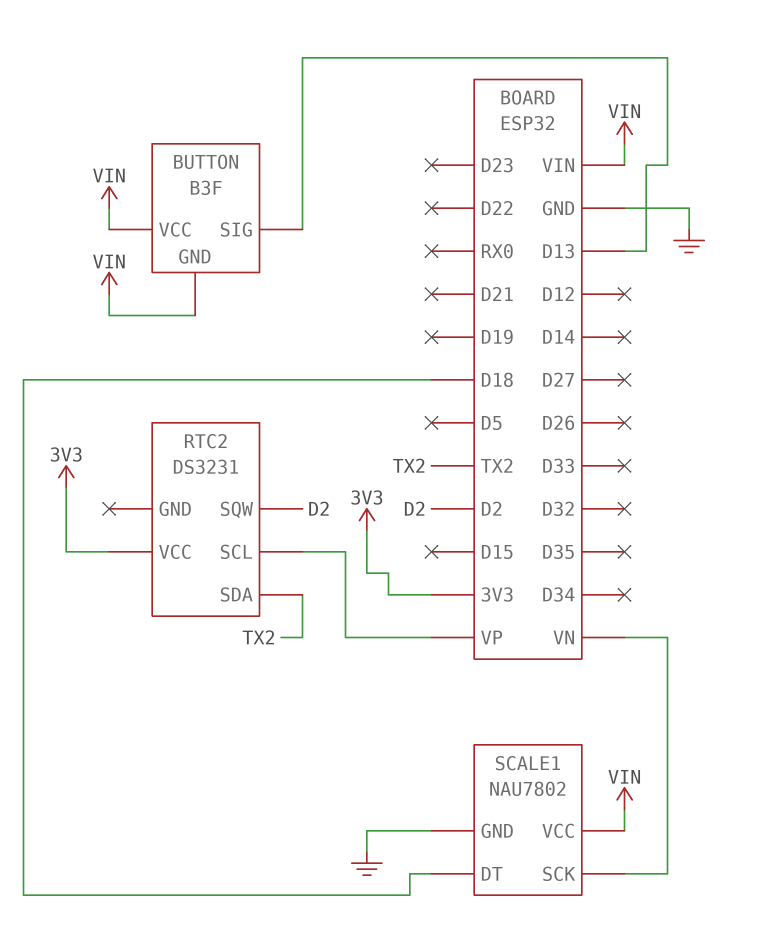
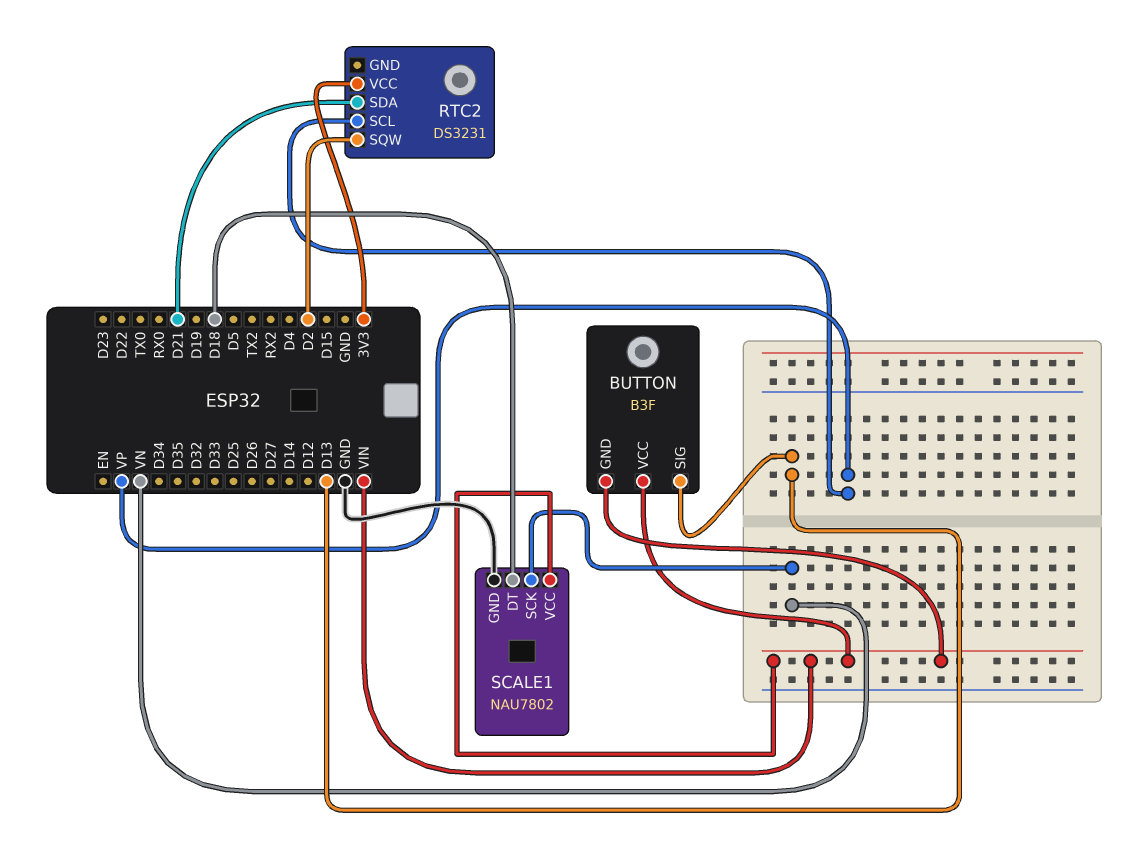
RTC2 pin SDA: TX2 -> D21

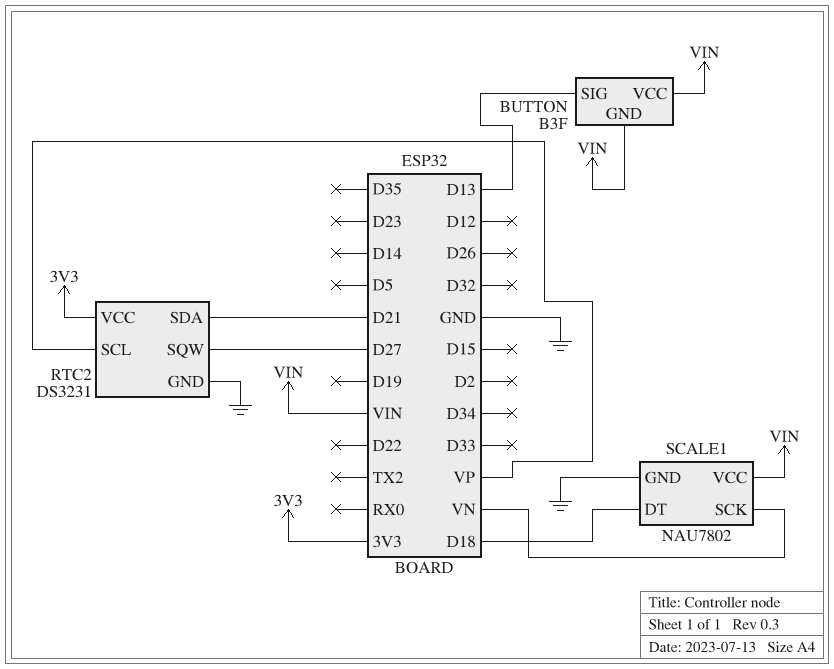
RTC2 pin GND: none -> GND
RTC2 pin SQW: D2 -> D27

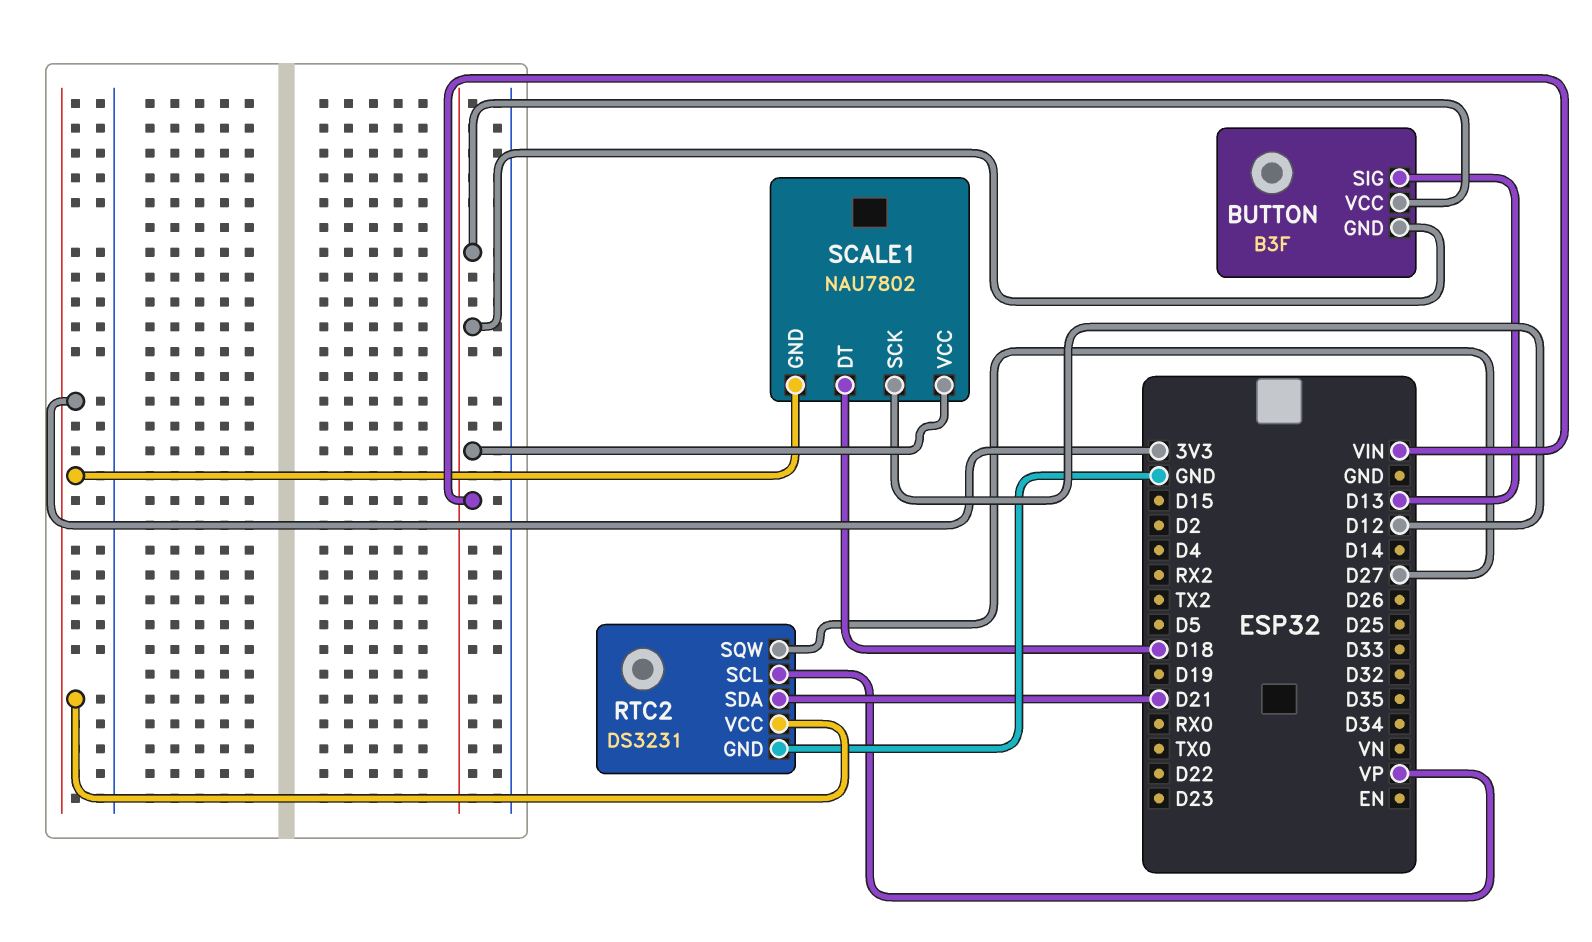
SCALE1 pin GND: GND -> 3V3
SCALE1 pin SCK: VN -> D12

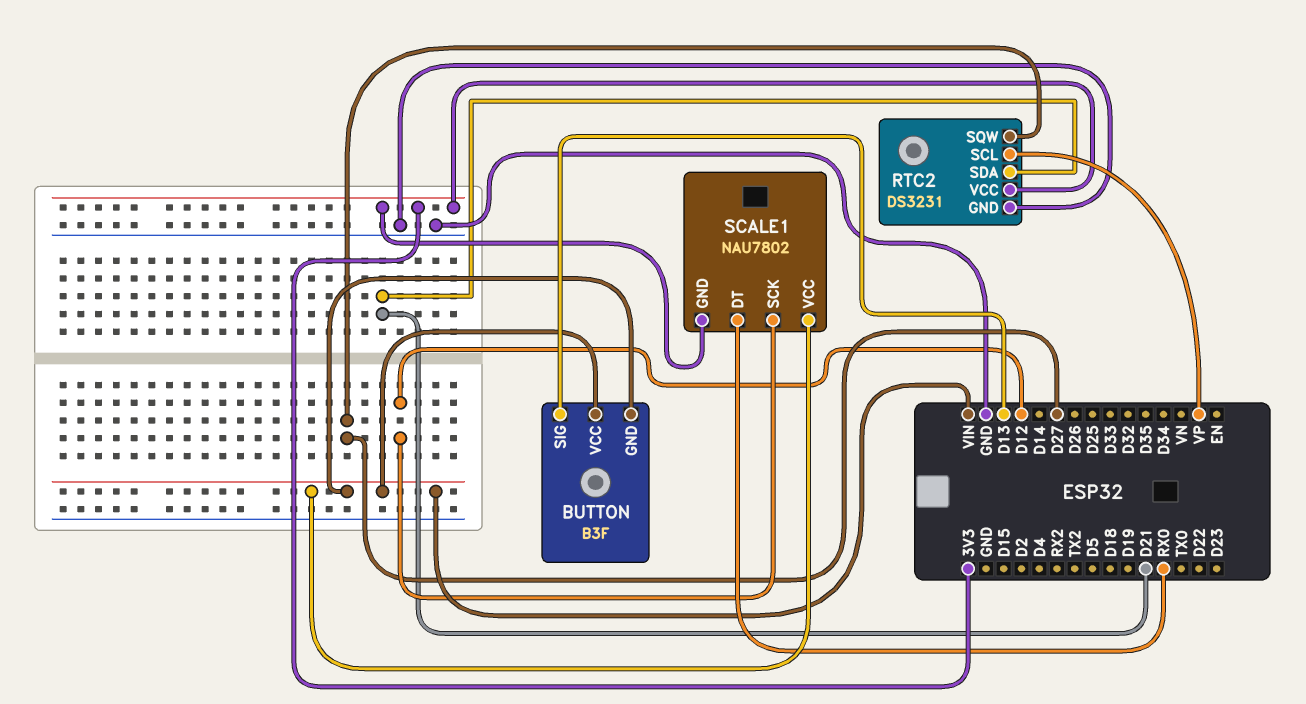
SCALE1 pin DT: D18 -> RX0

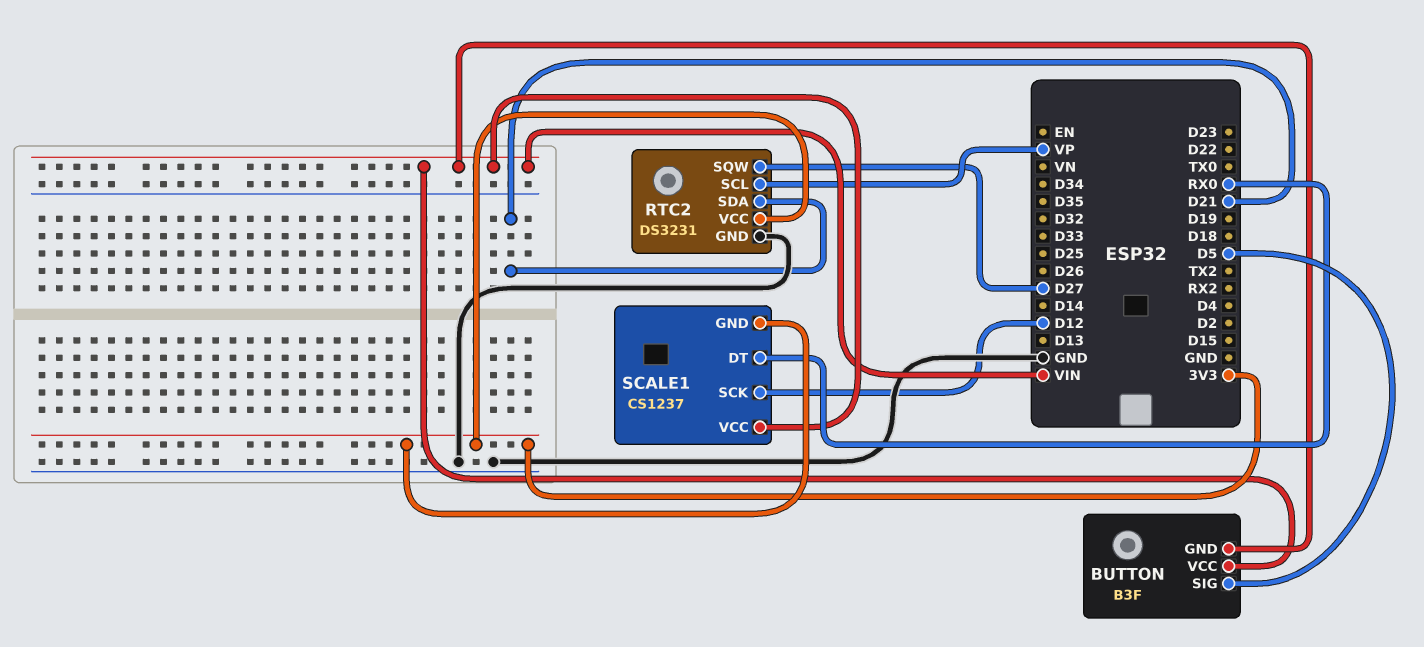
BUTTON pin SIG: D13 -> D5
SCALE1: NAU7802 -> CS1237

